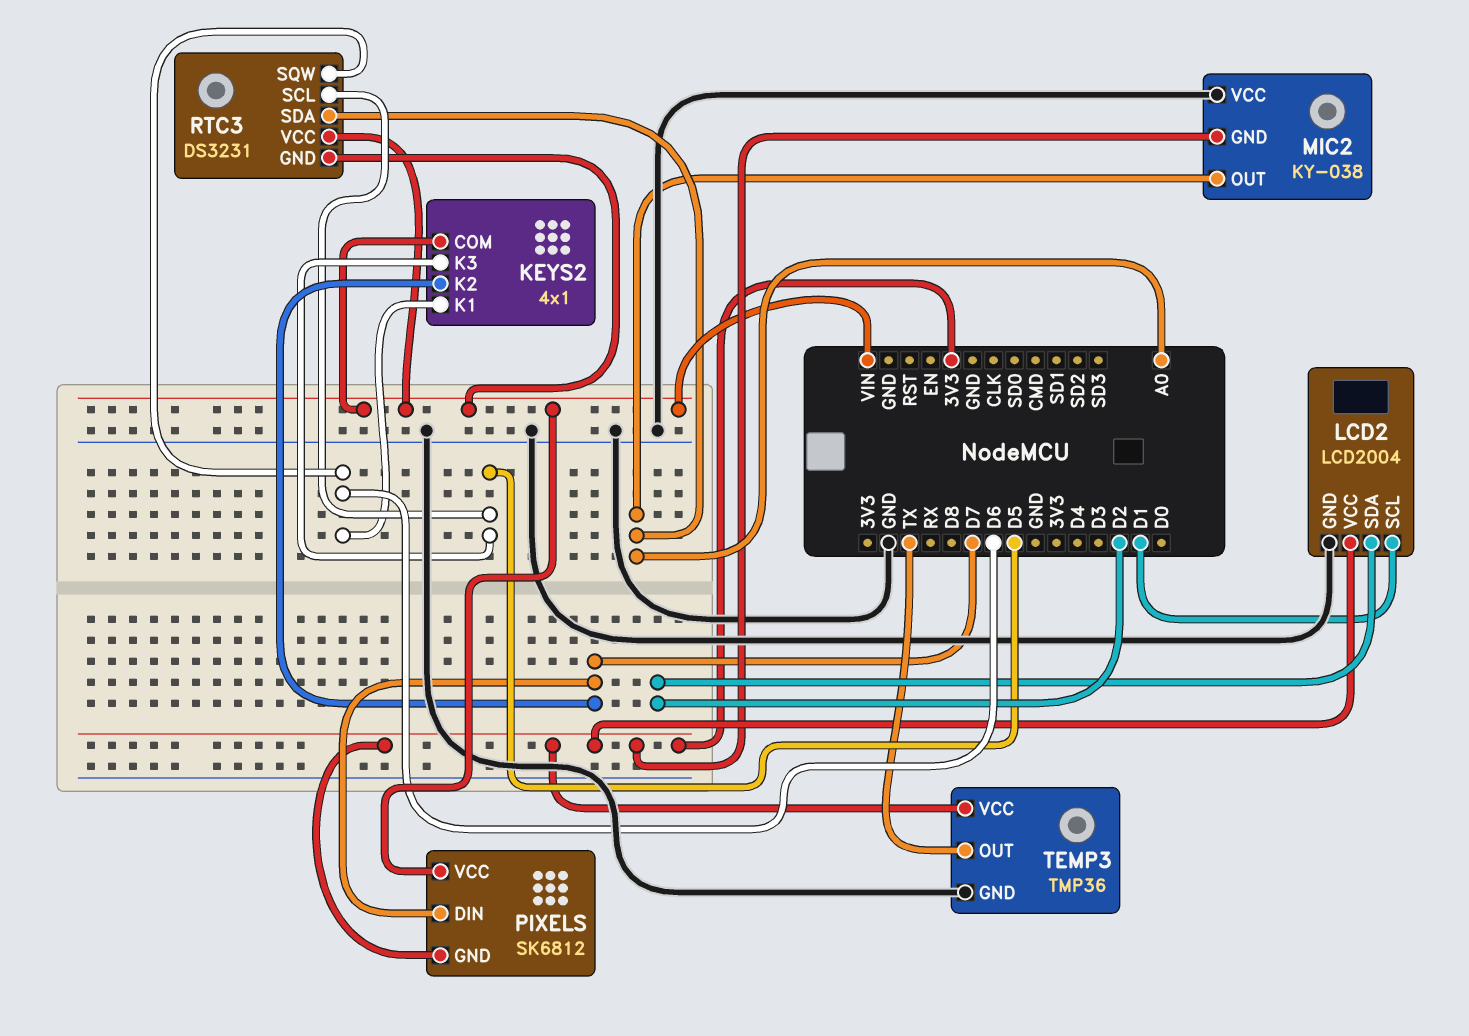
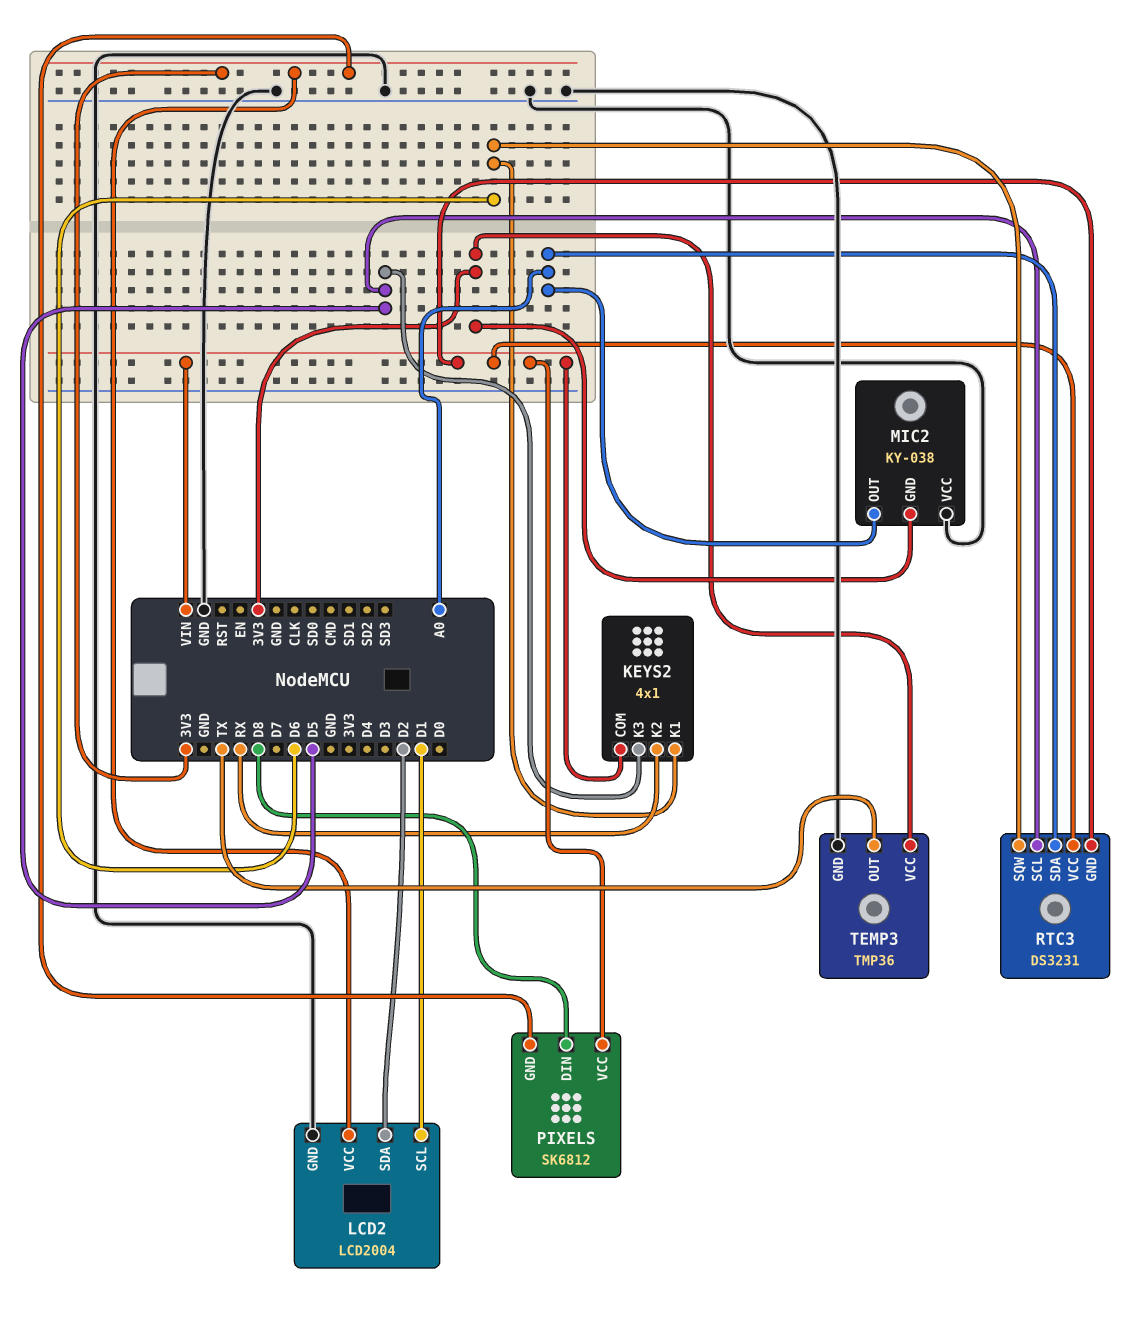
KEYS2 pin K2: D7 -> RX
PIXELS pin DIN: D7 -> D8

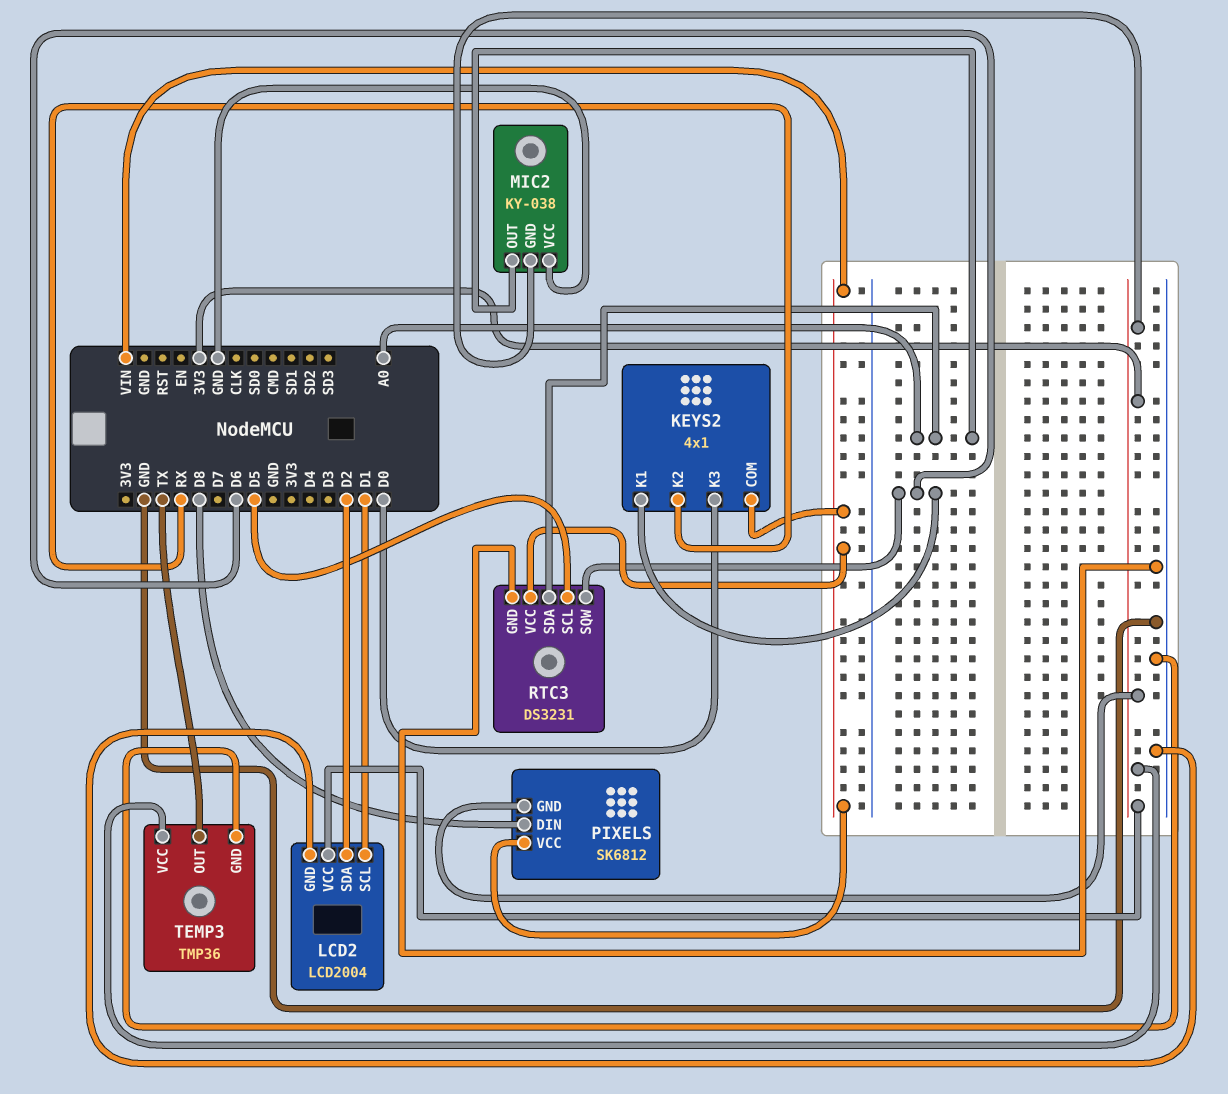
KEYS2 pin K3: D5 -> D0
RTC3 pin GND: VIN -> GND

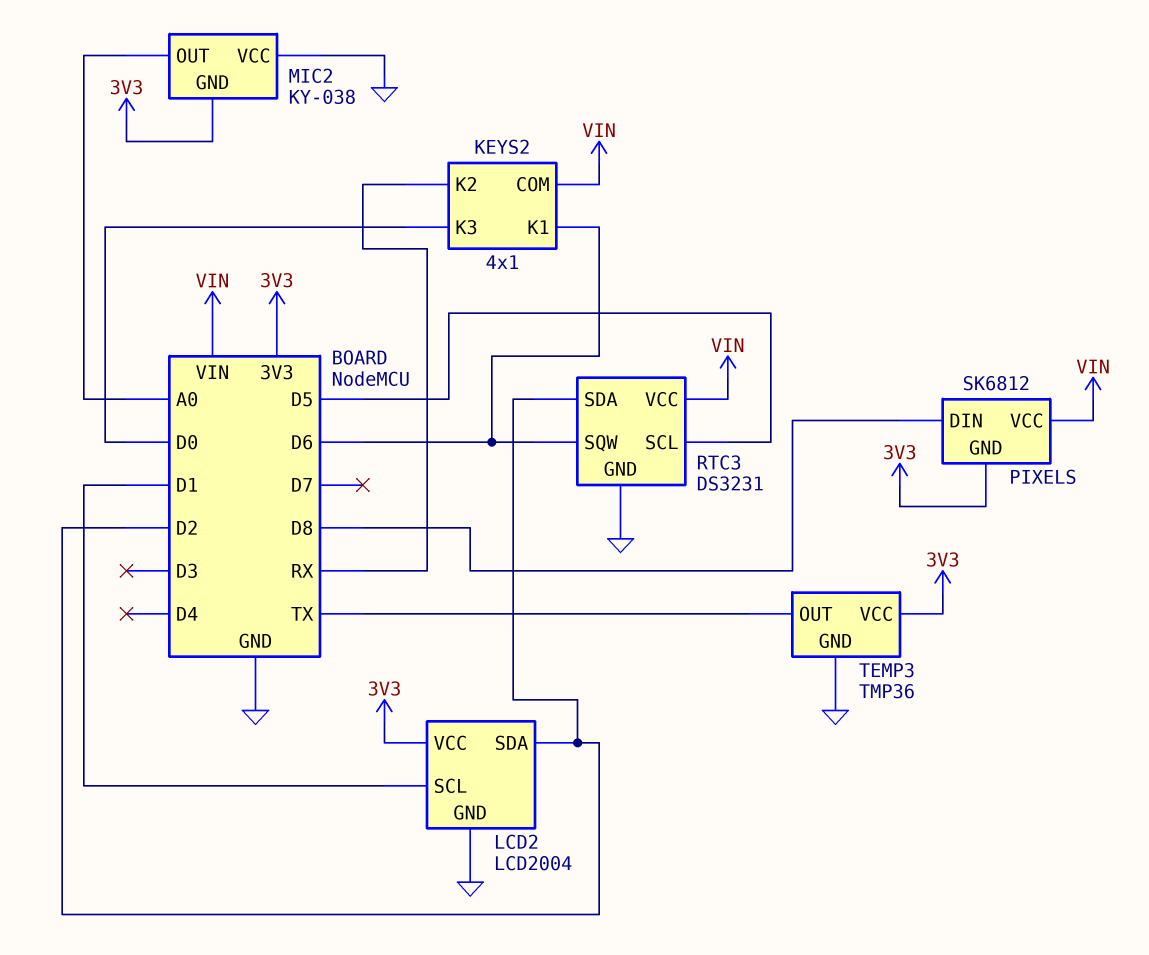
RTC3 pin SDA: A0 -> D2

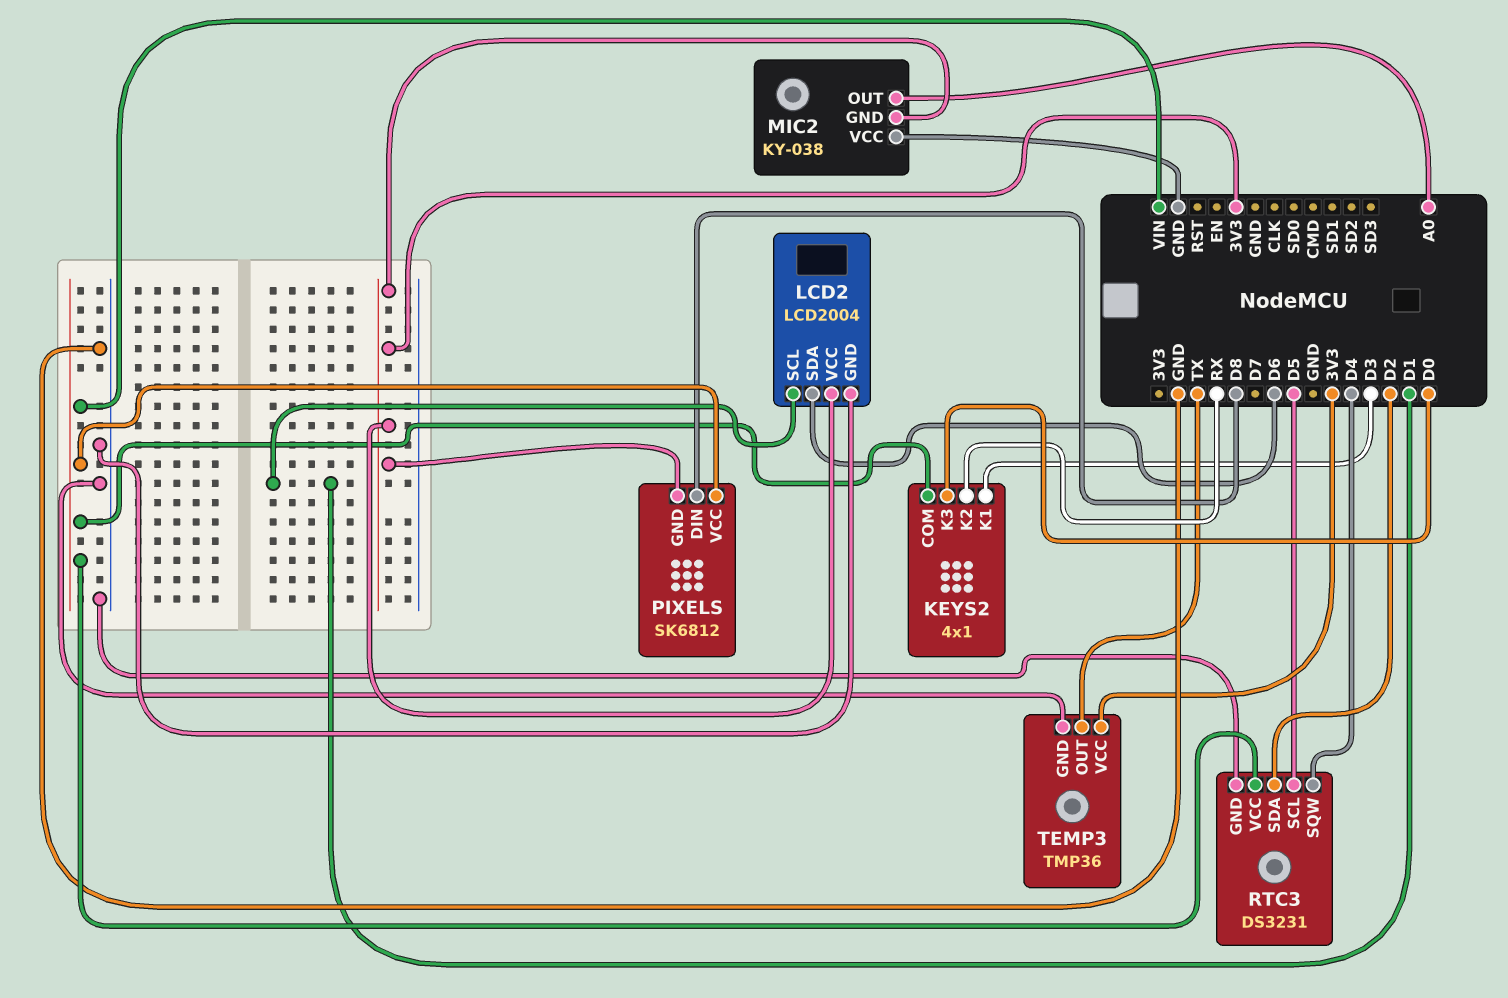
KEYS2 pin K1: D6 -> D3
LCD2 pin SDA: D2 -> D6
RTC3 pin SQW: D6 -> D4

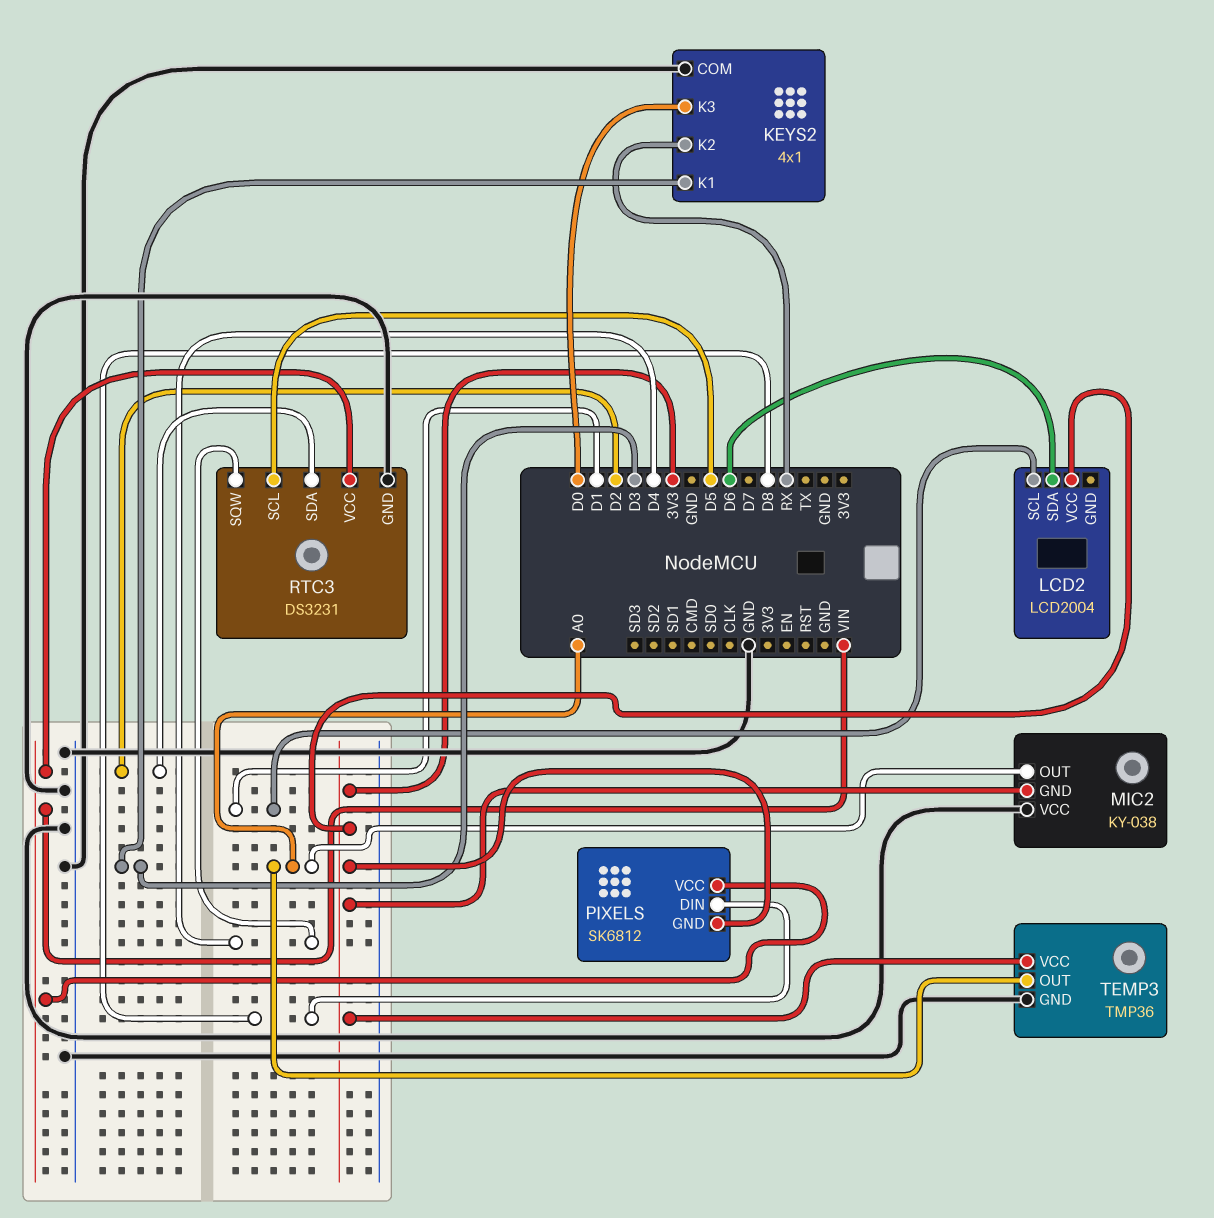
KEYS2 pin COM: VIN -> GND
LCD2 pin GND: GND -> none
TEMP3 pin OUT: TX -> A0

